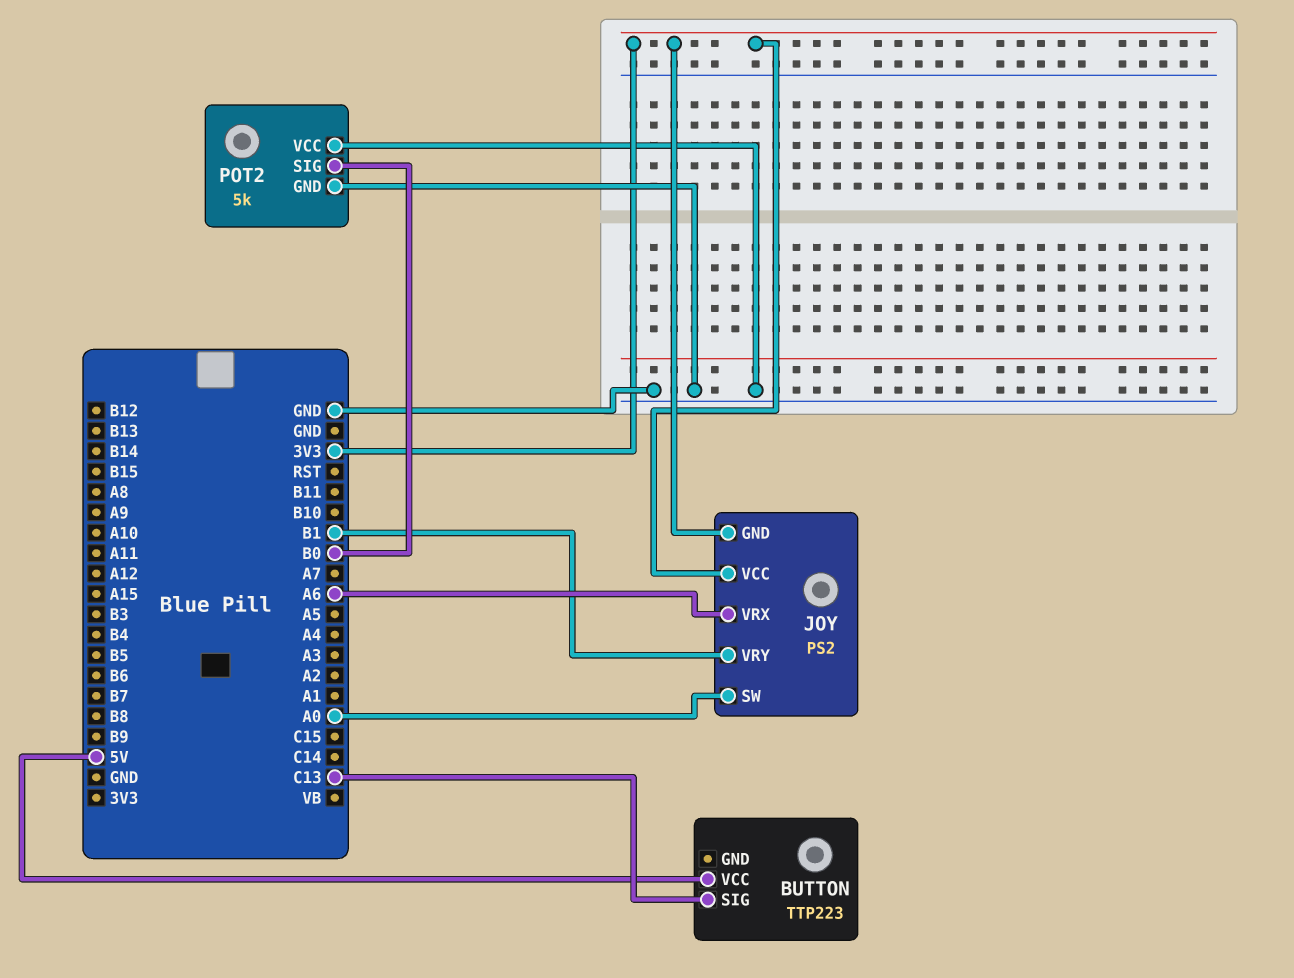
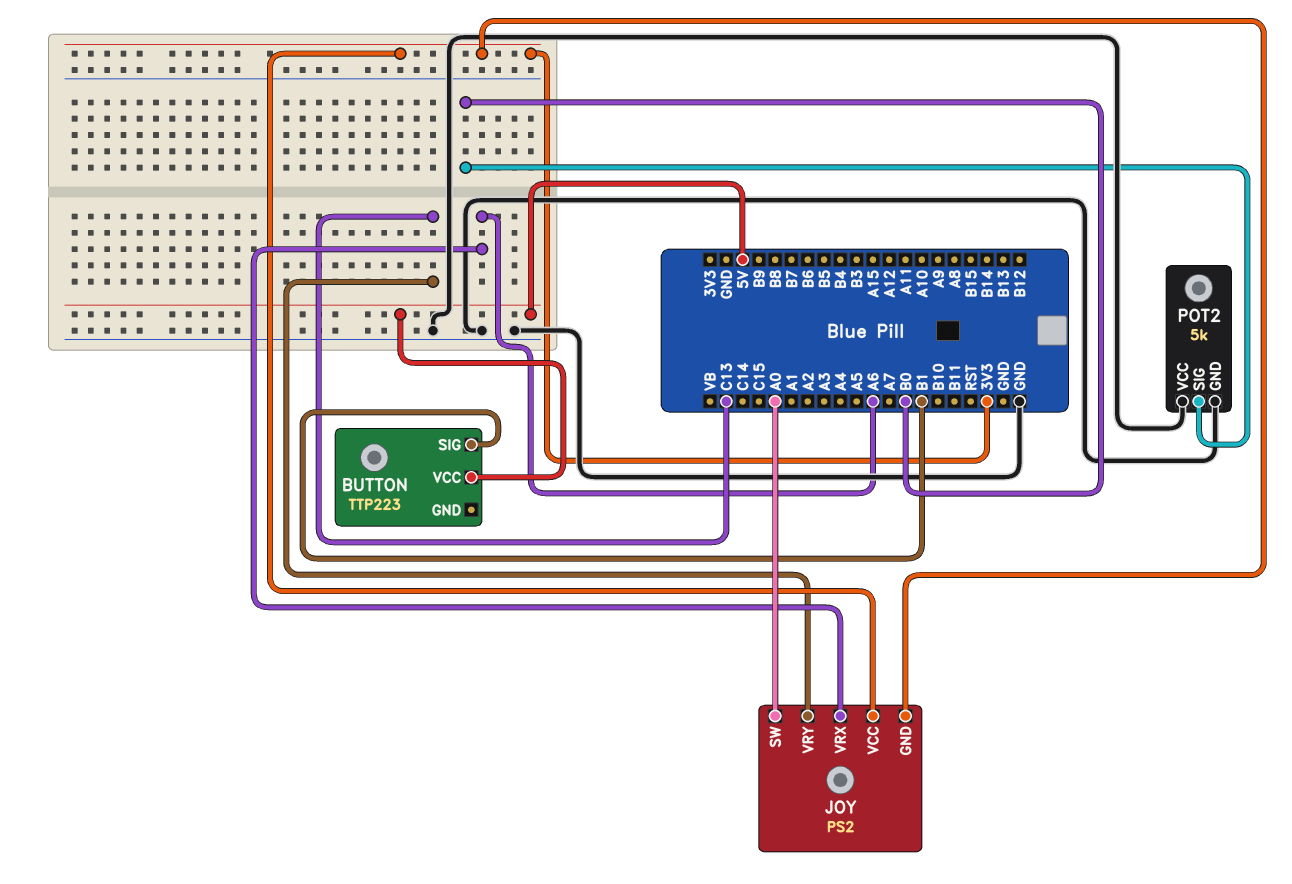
BUTTON pin SIG: C13 -> B1
JOY pin VRY: B1 -> C13

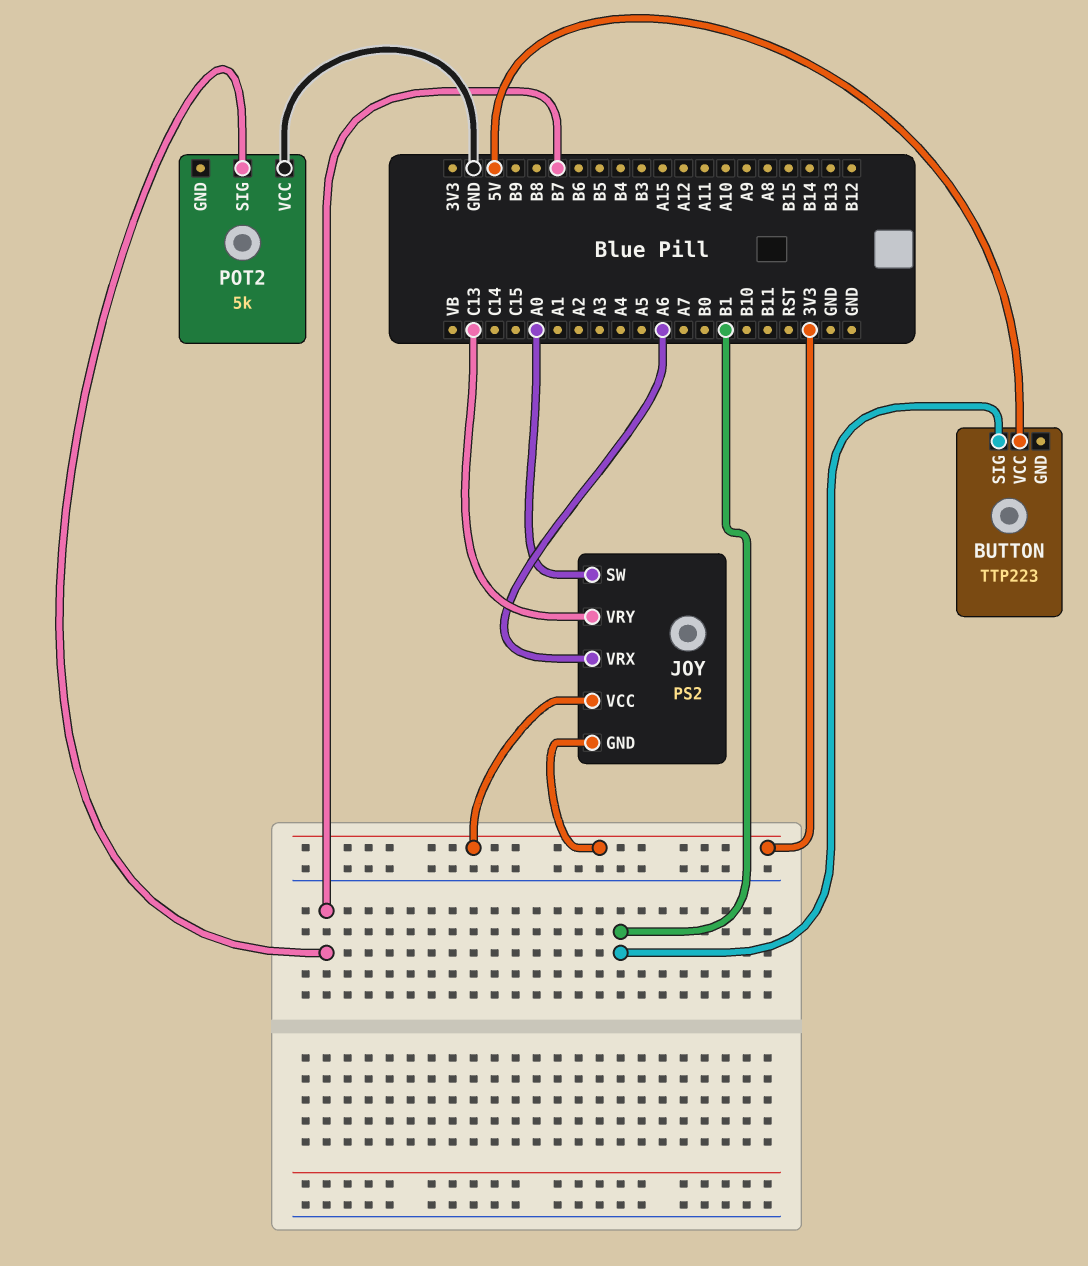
POT2 pin GND: GND -> none
POT2 pin SIG: B0 -> B7

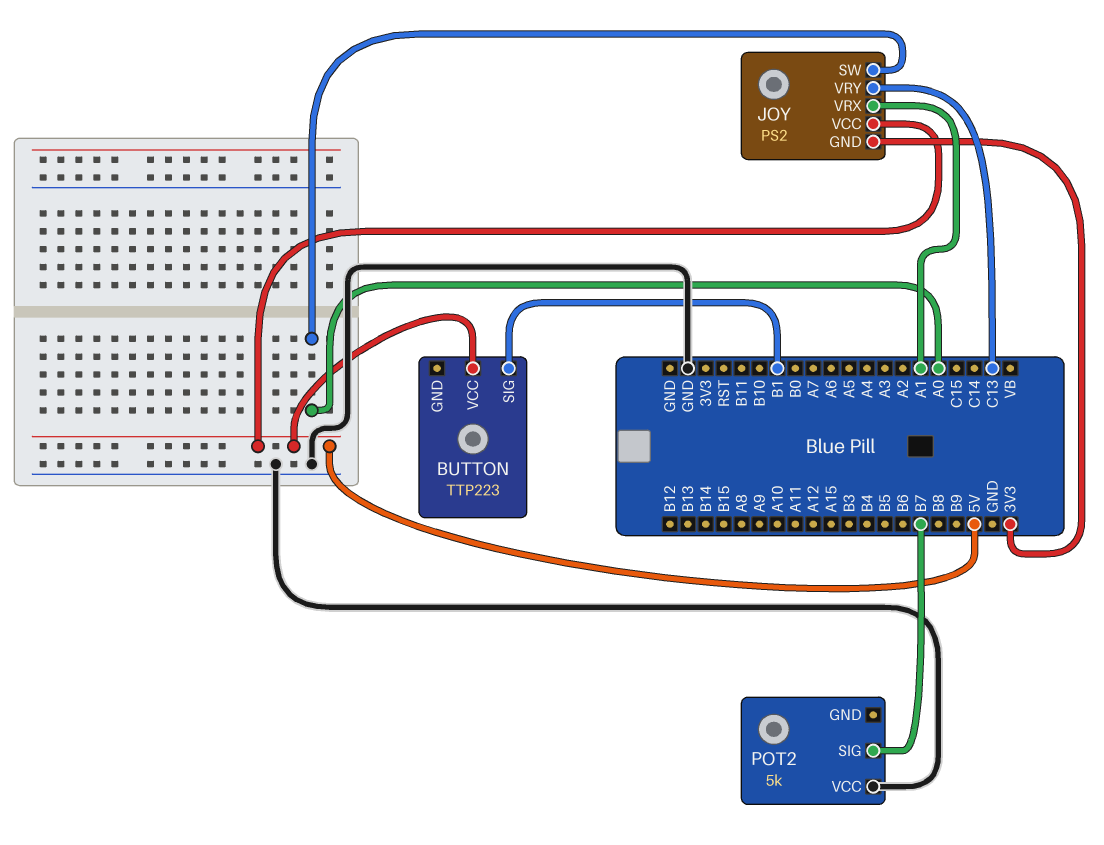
JOY pin VCC: 3V3 -> 5V
JOY pin VRX: A6 -> A1

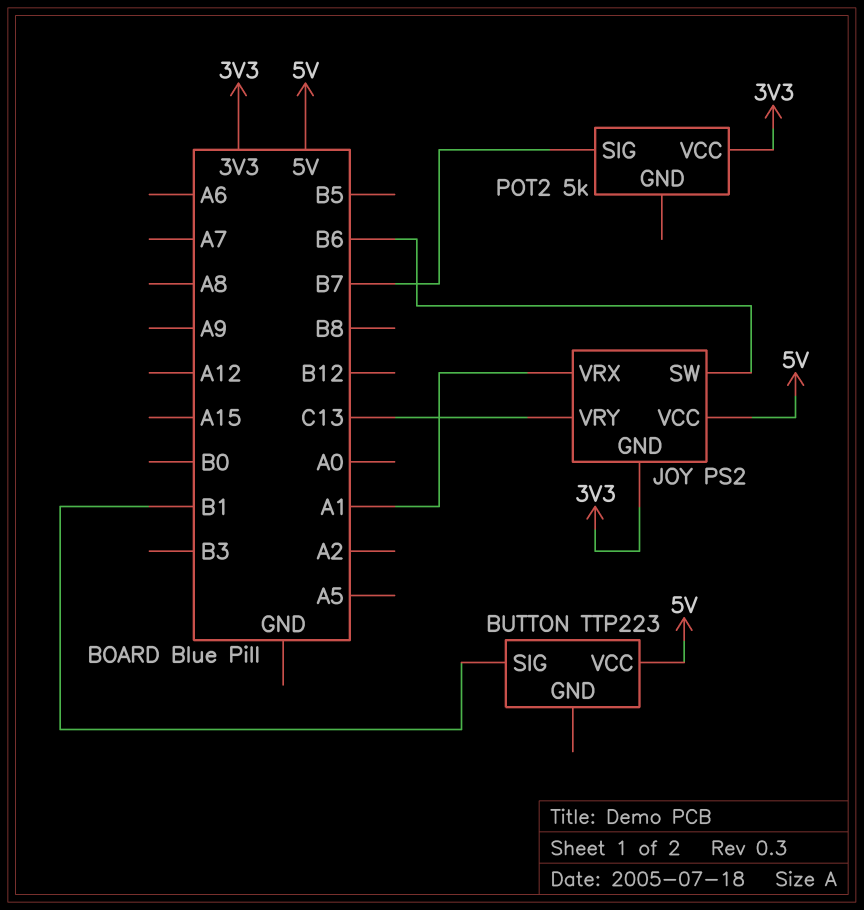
JOY pin SW: A0 -> B6
POT2 pin VCC: GND -> 3V3

